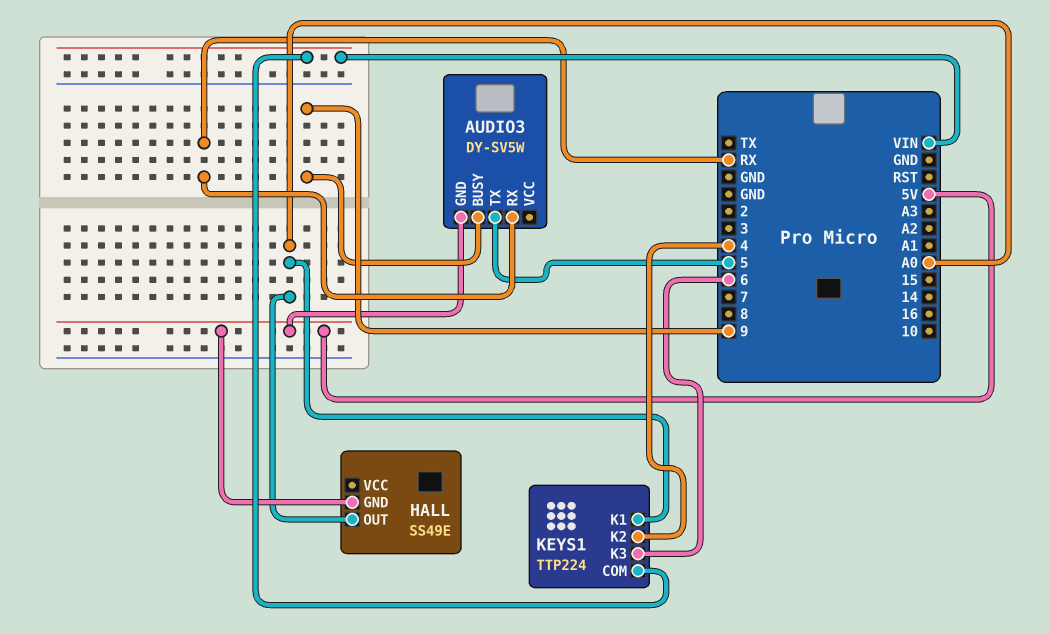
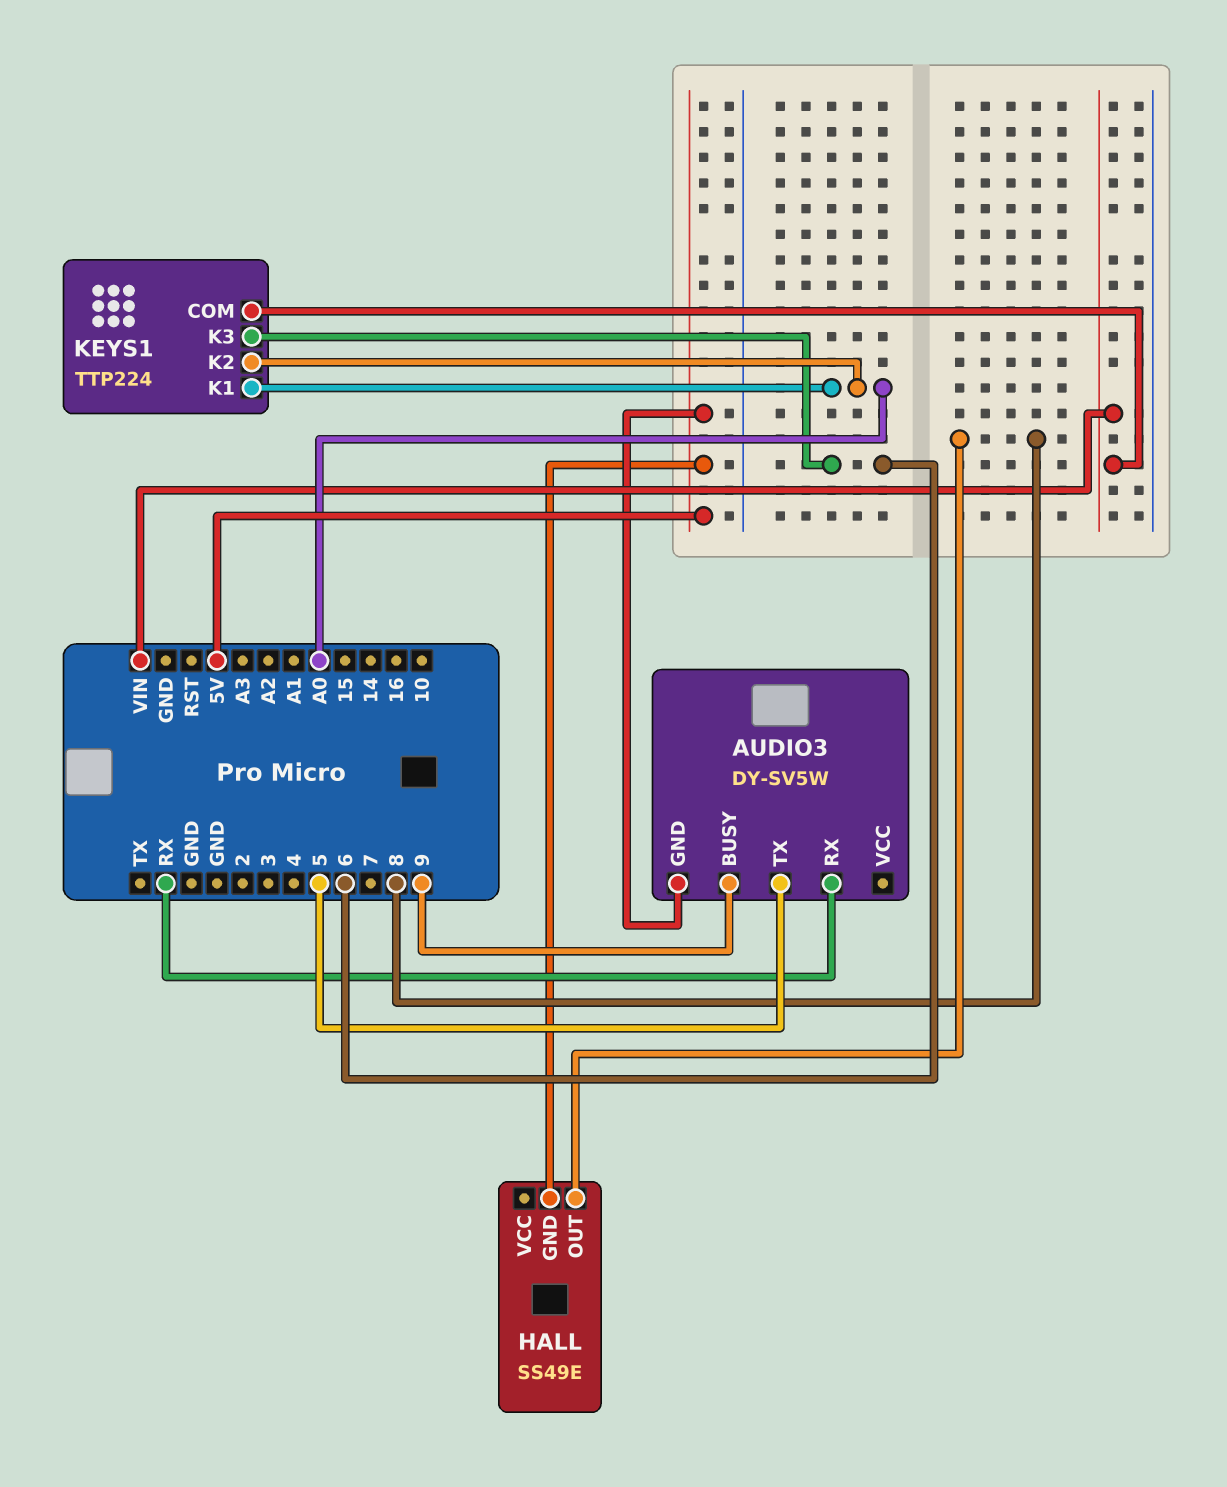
HALL pin OUT: A0 -> 8
KEYS1 pin K2: 4 -> A0

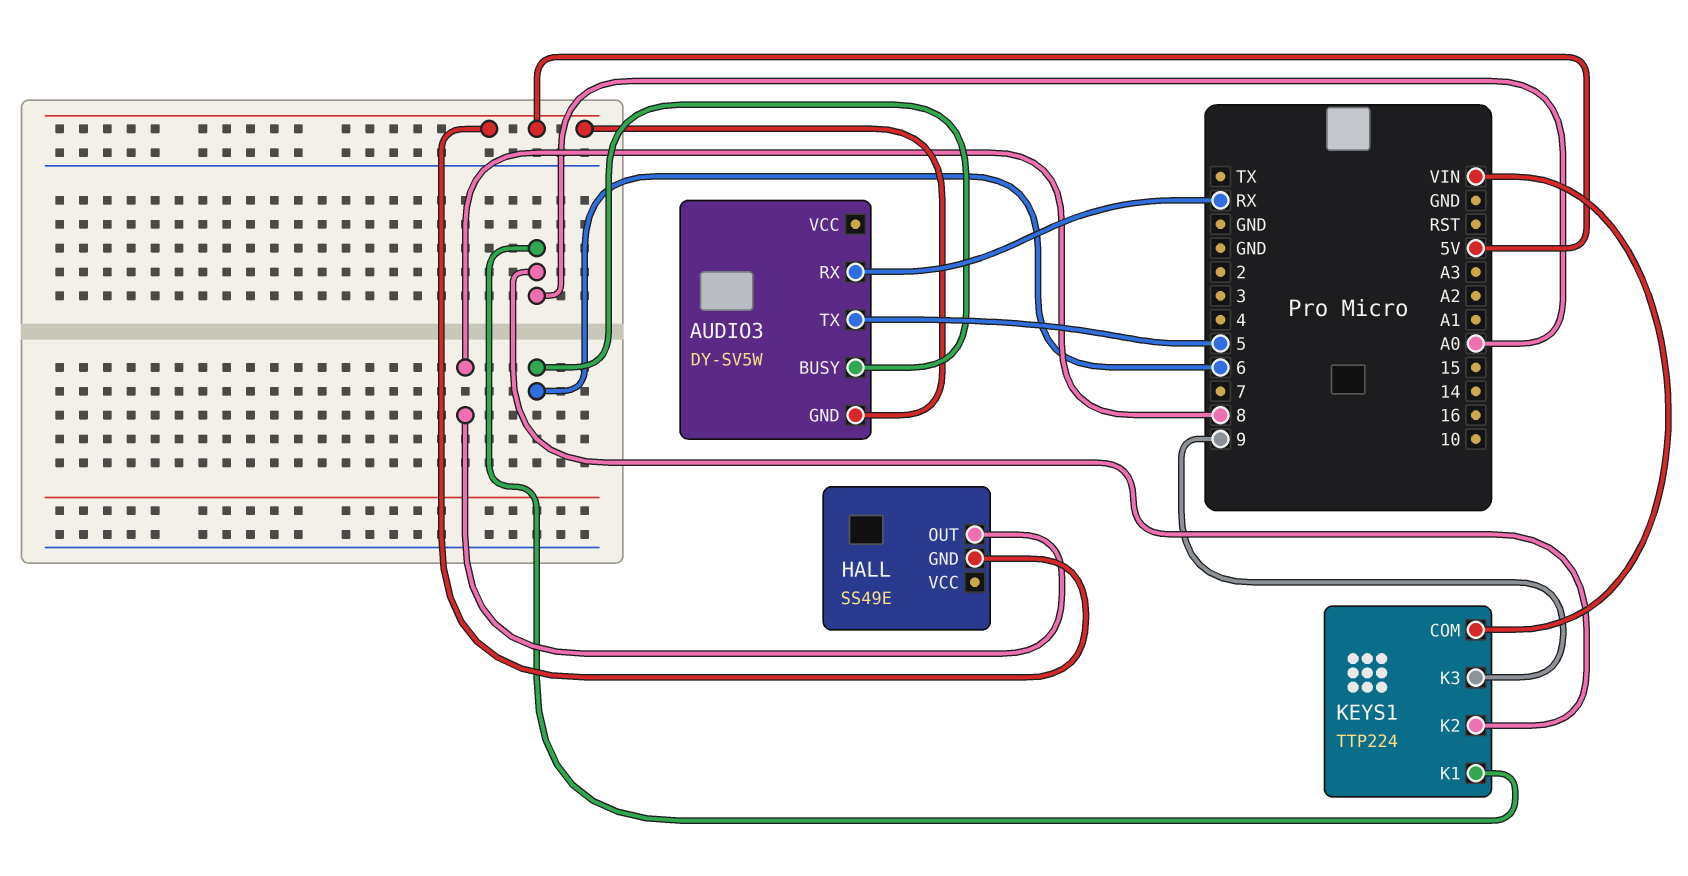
AUDIO3 pin BUSY: 9 -> 6
KEYS1 pin K3: 6 -> 9

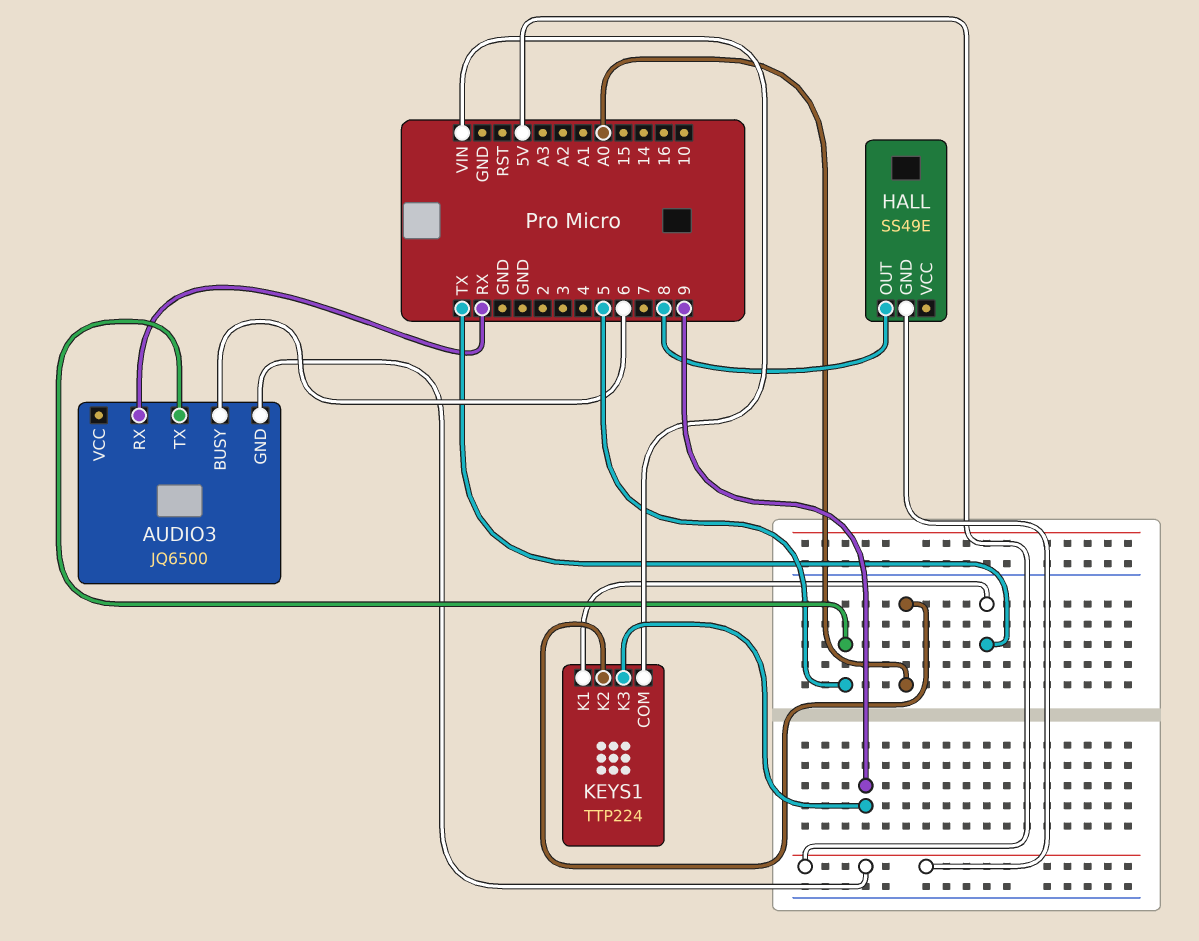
AUDIO3: DY-SV5W -> JQ6500
KEYS1 pin K1: A0 -> TX

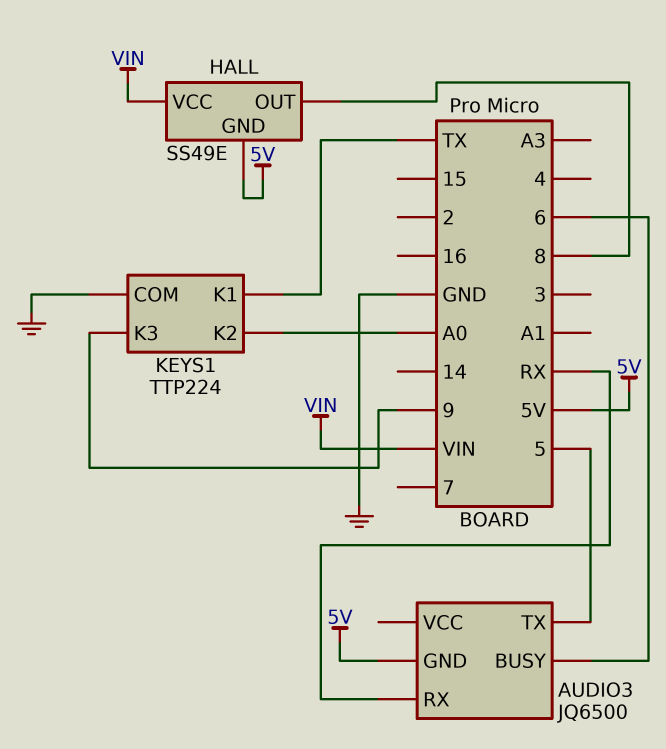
HALL pin VCC: none -> VIN
KEYS1 pin COM: VIN -> GND

